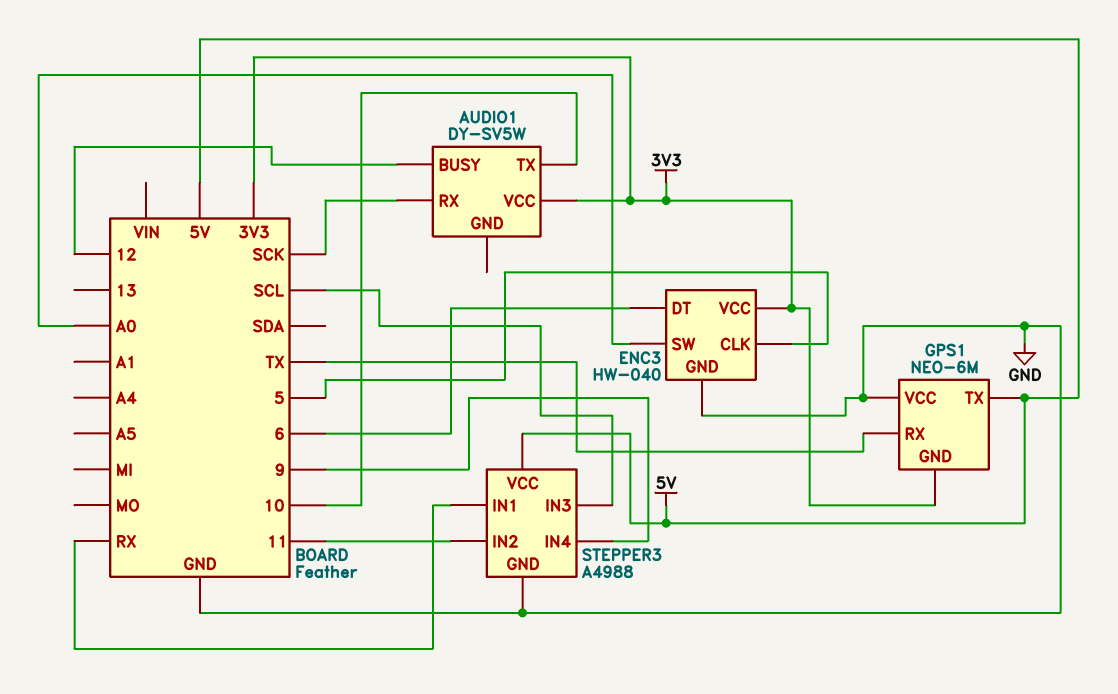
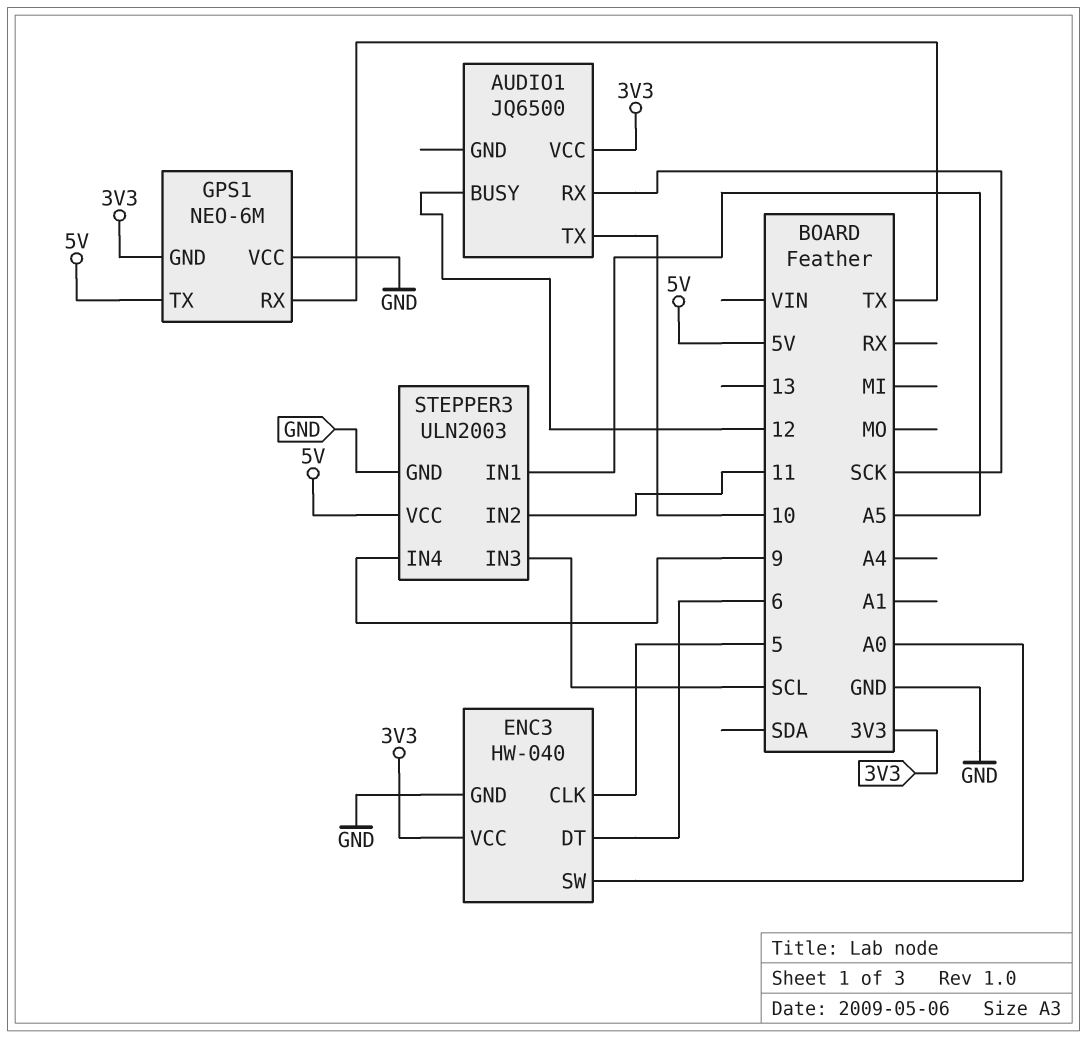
AUDIO1: DY-SV5W -> JQ6500
STEPPER3: A4988 -> ULN2003
STEPPER3 pin IN1: RX -> A5

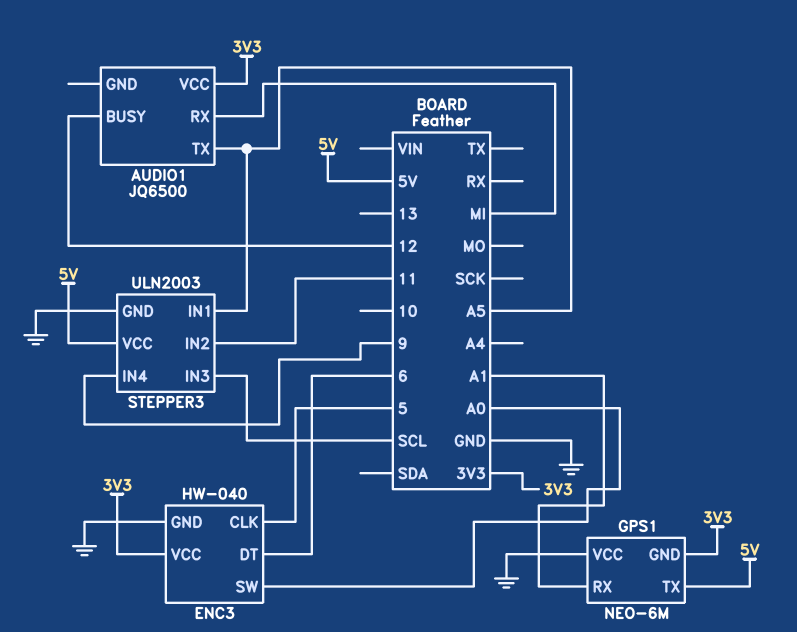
AUDIO1 pin RX: SCK -> MI
AUDIO1 pin TX: 10 -> A5
GPS1 pin RX: TX -> A1

